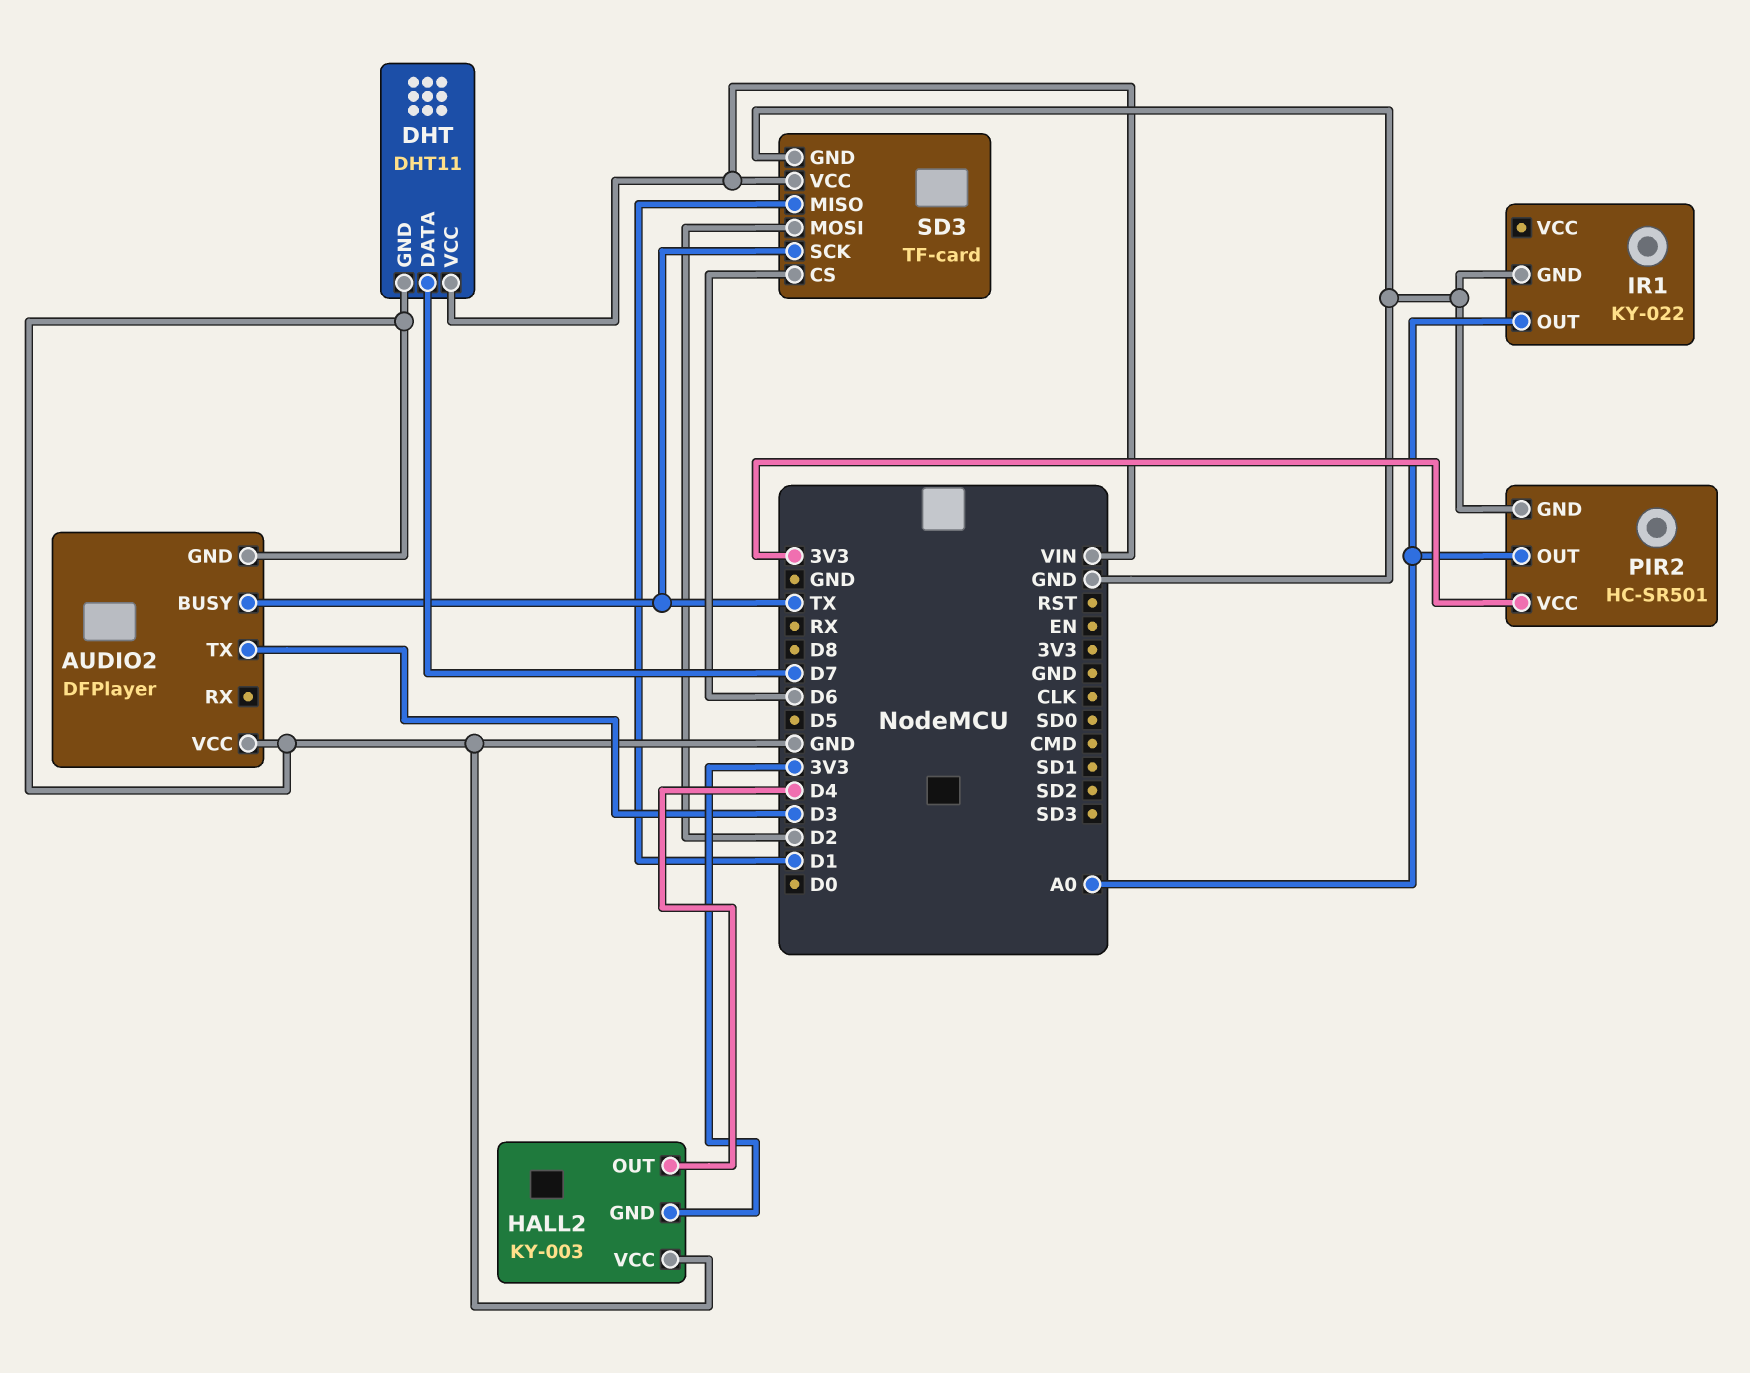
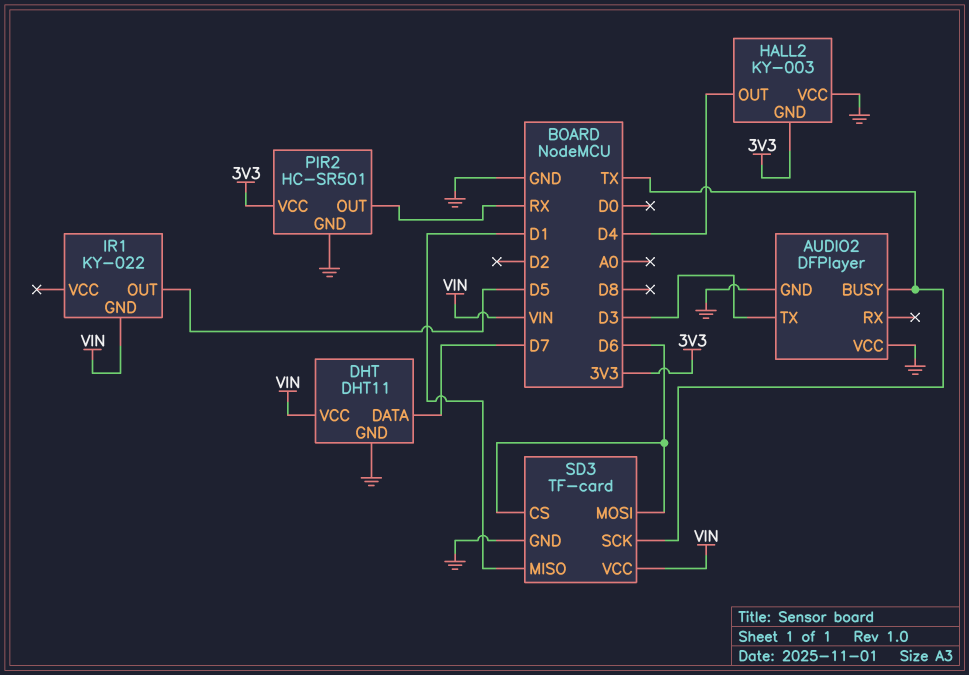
IR1 pin GND: GND -> VIN
IR1 pin OUT: A0 -> D5
PIR2 pin OUT: A0 -> RX
SD3 pin MOSI: D2 -> D6

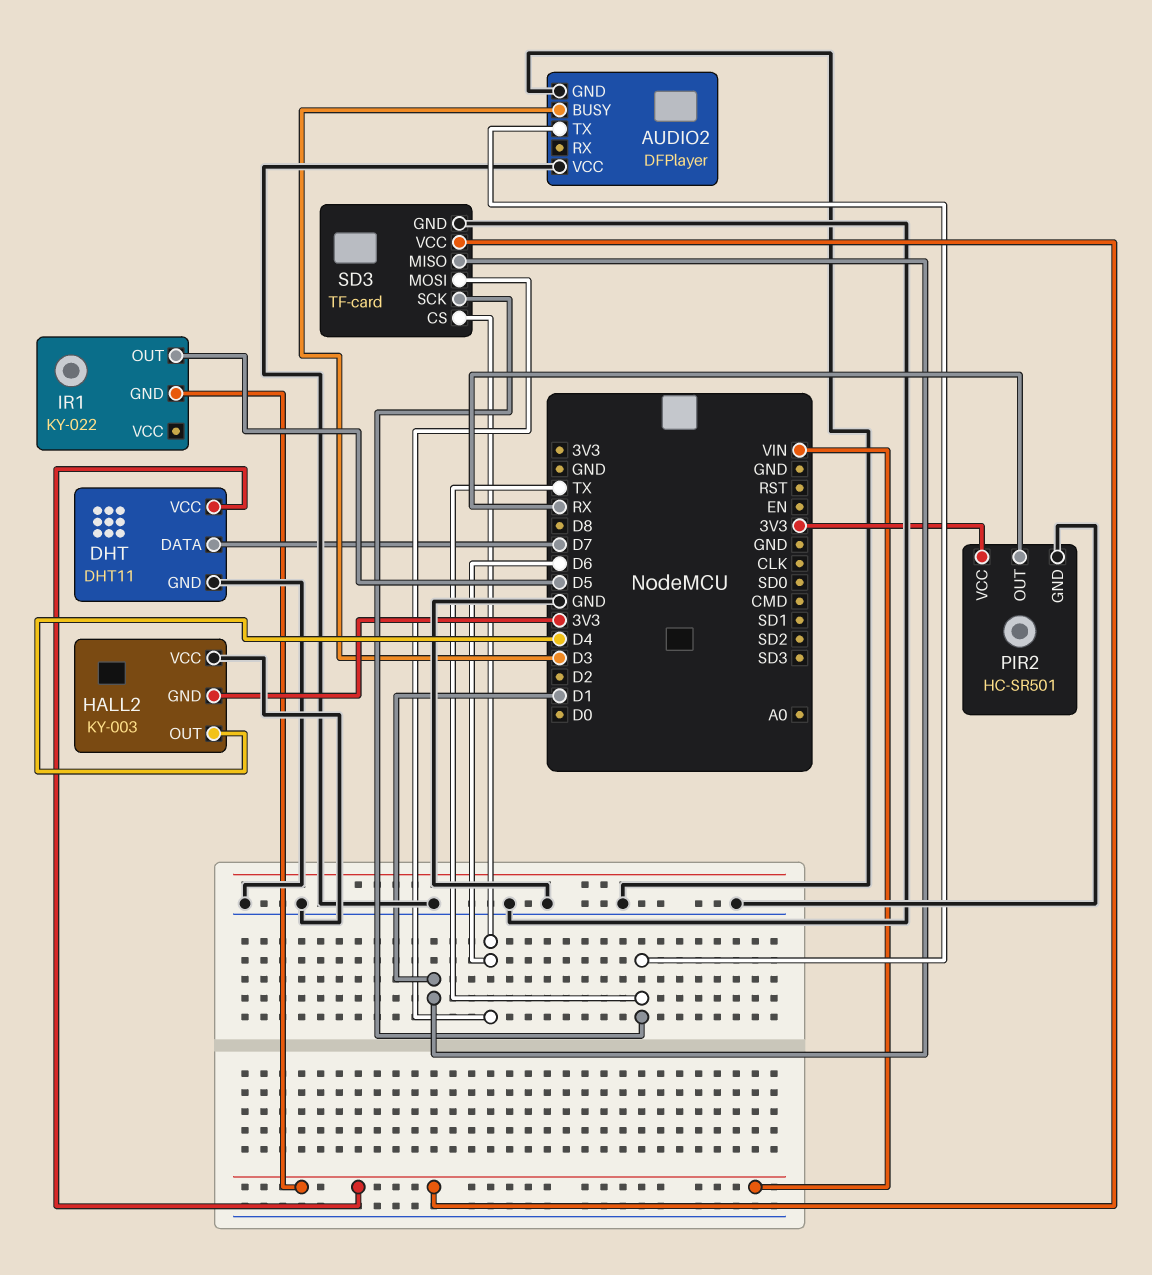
AUDIO2 pin BUSY: TX -> D3
AUDIO2 pin TX: D3 -> TX

